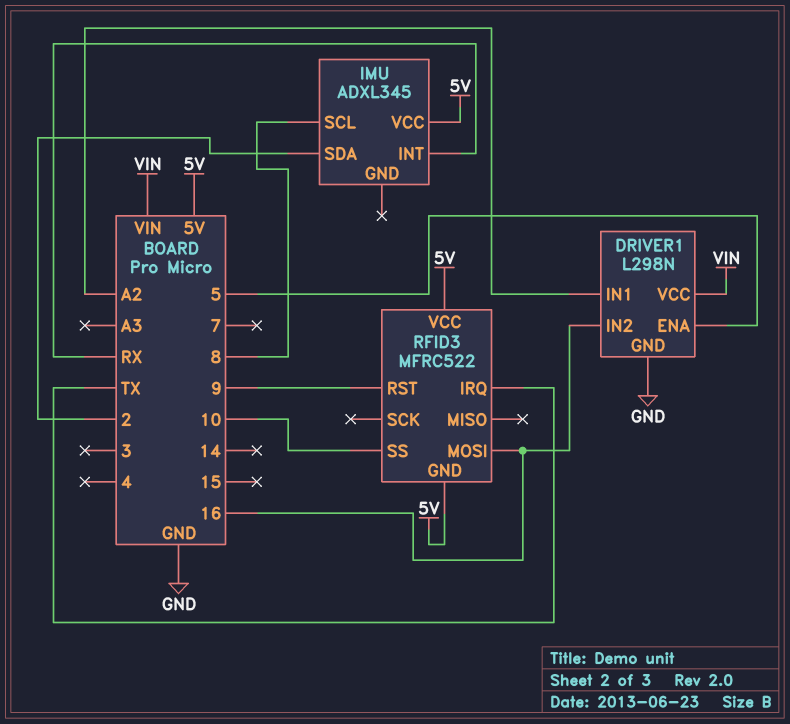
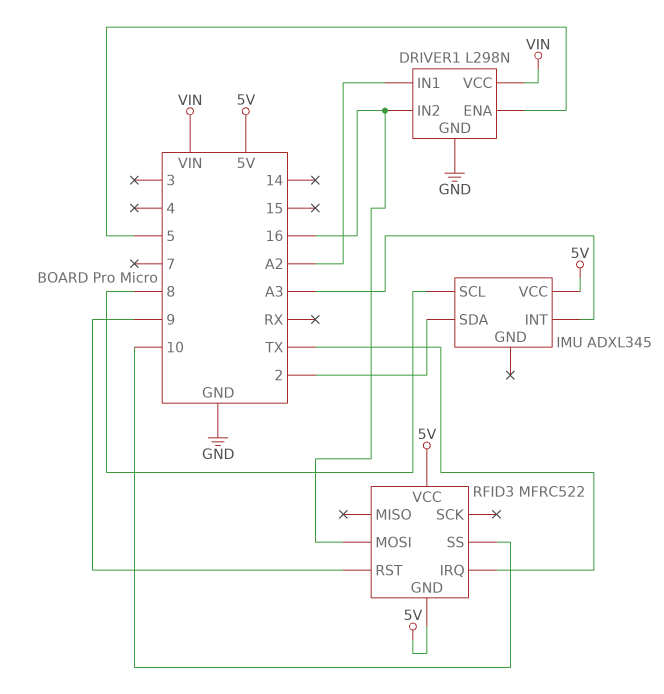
IMU pin INT: RX -> A3

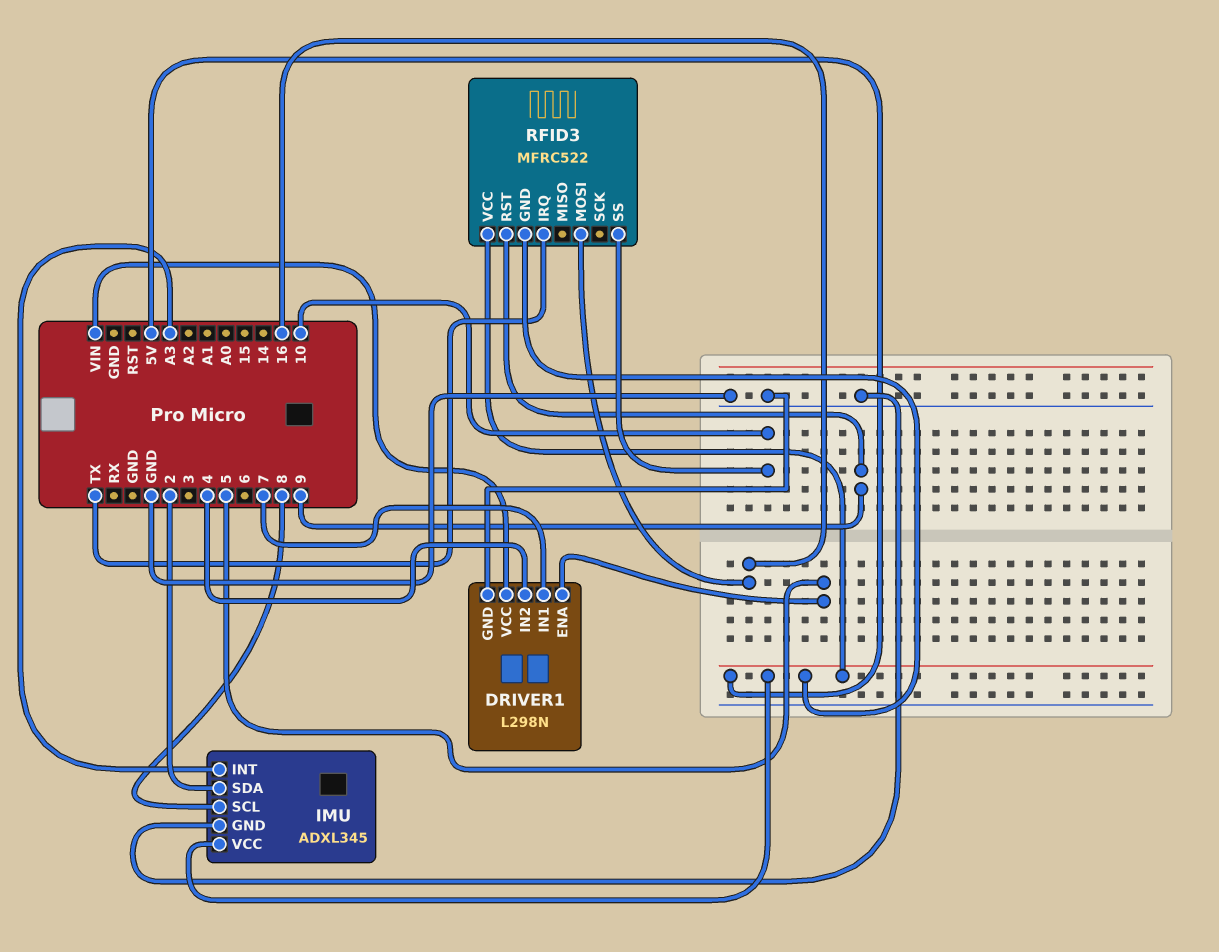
DRIVER1 pin IN1: A2 -> 7
DRIVER1 pin IN2: 16 -> 4
IMU pin GND: none -> GND

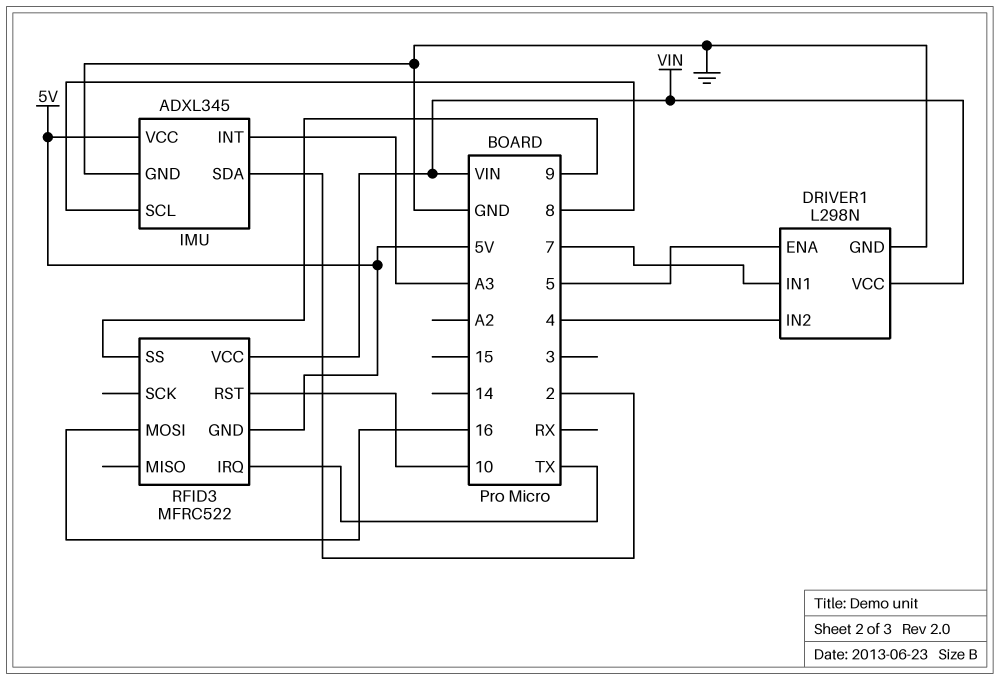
RFID3 pin RST: 9 -> 10
RFID3 pin SS: 10 -> 9
RFID3 pin VCC: 5V -> VIN

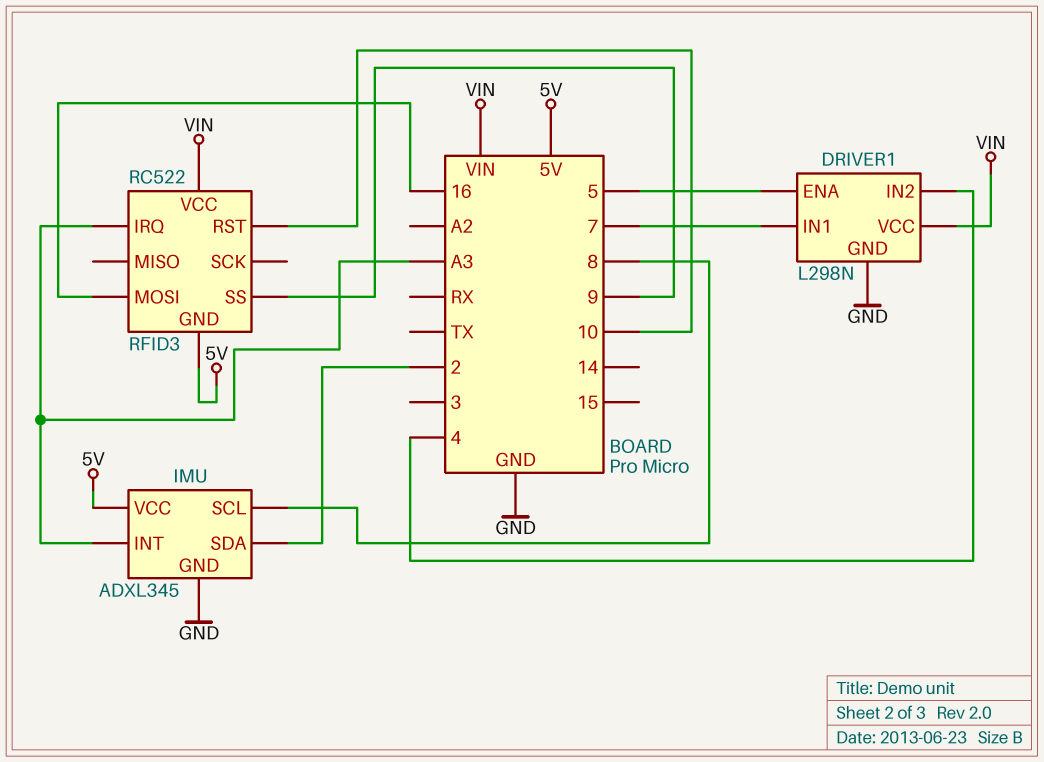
RFID3: MFRC522 -> RC522
RFID3 pin IRQ: TX -> A3

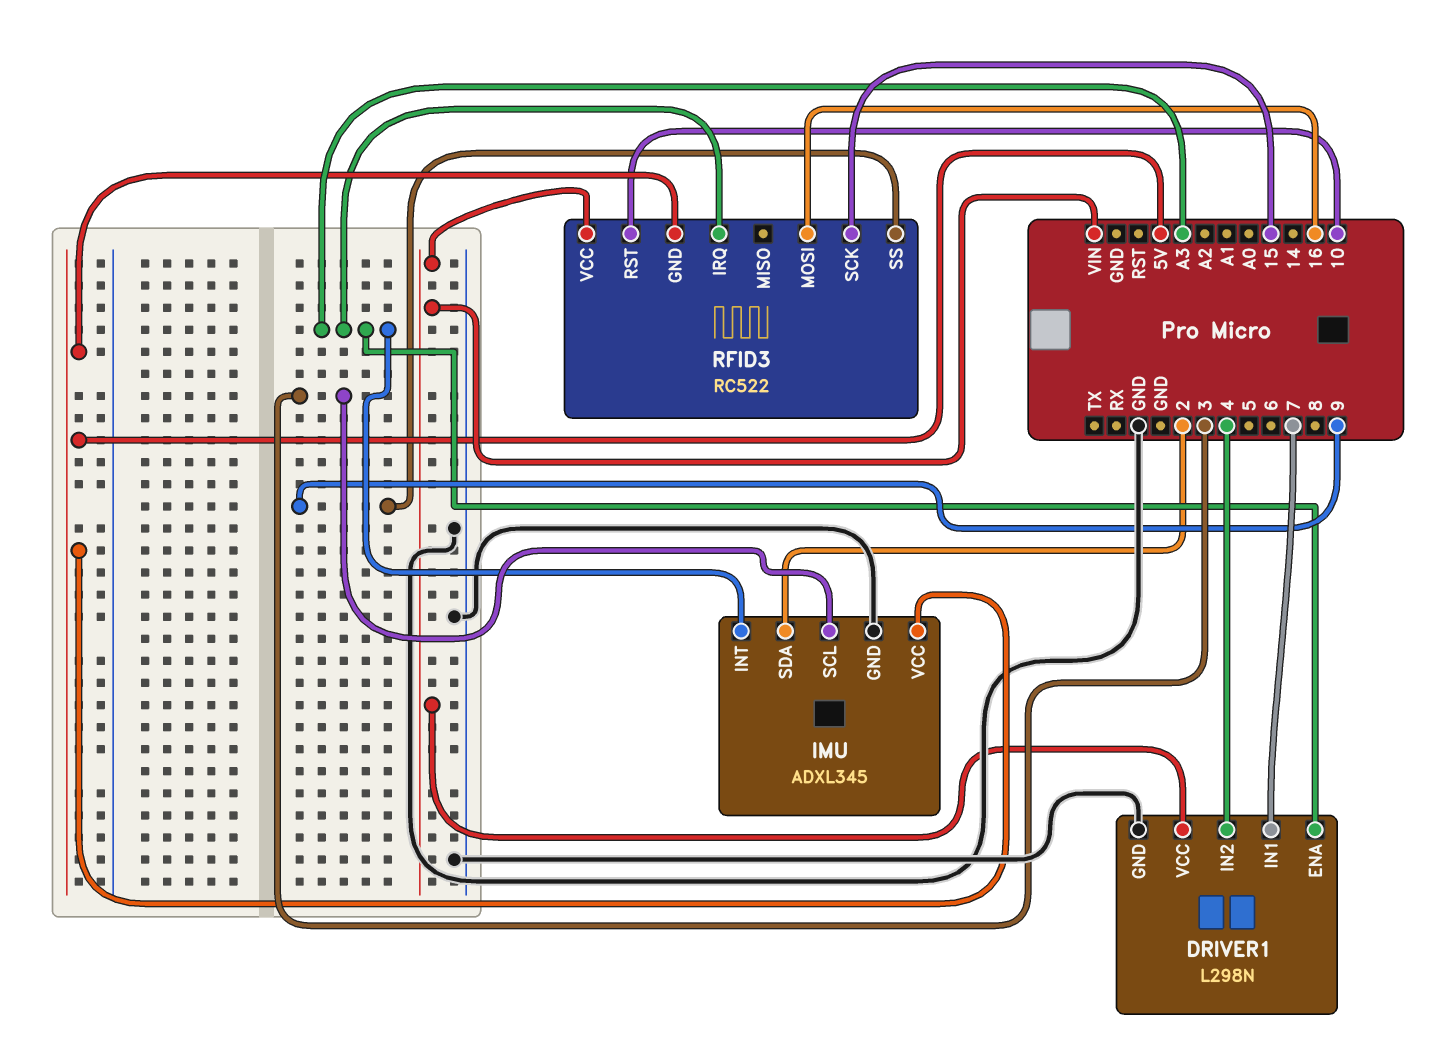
DRIVER1 pin ENA: 5 -> A3
IMU pin SCL: 8 -> 3
RFID3 pin SCK: none -> 15

